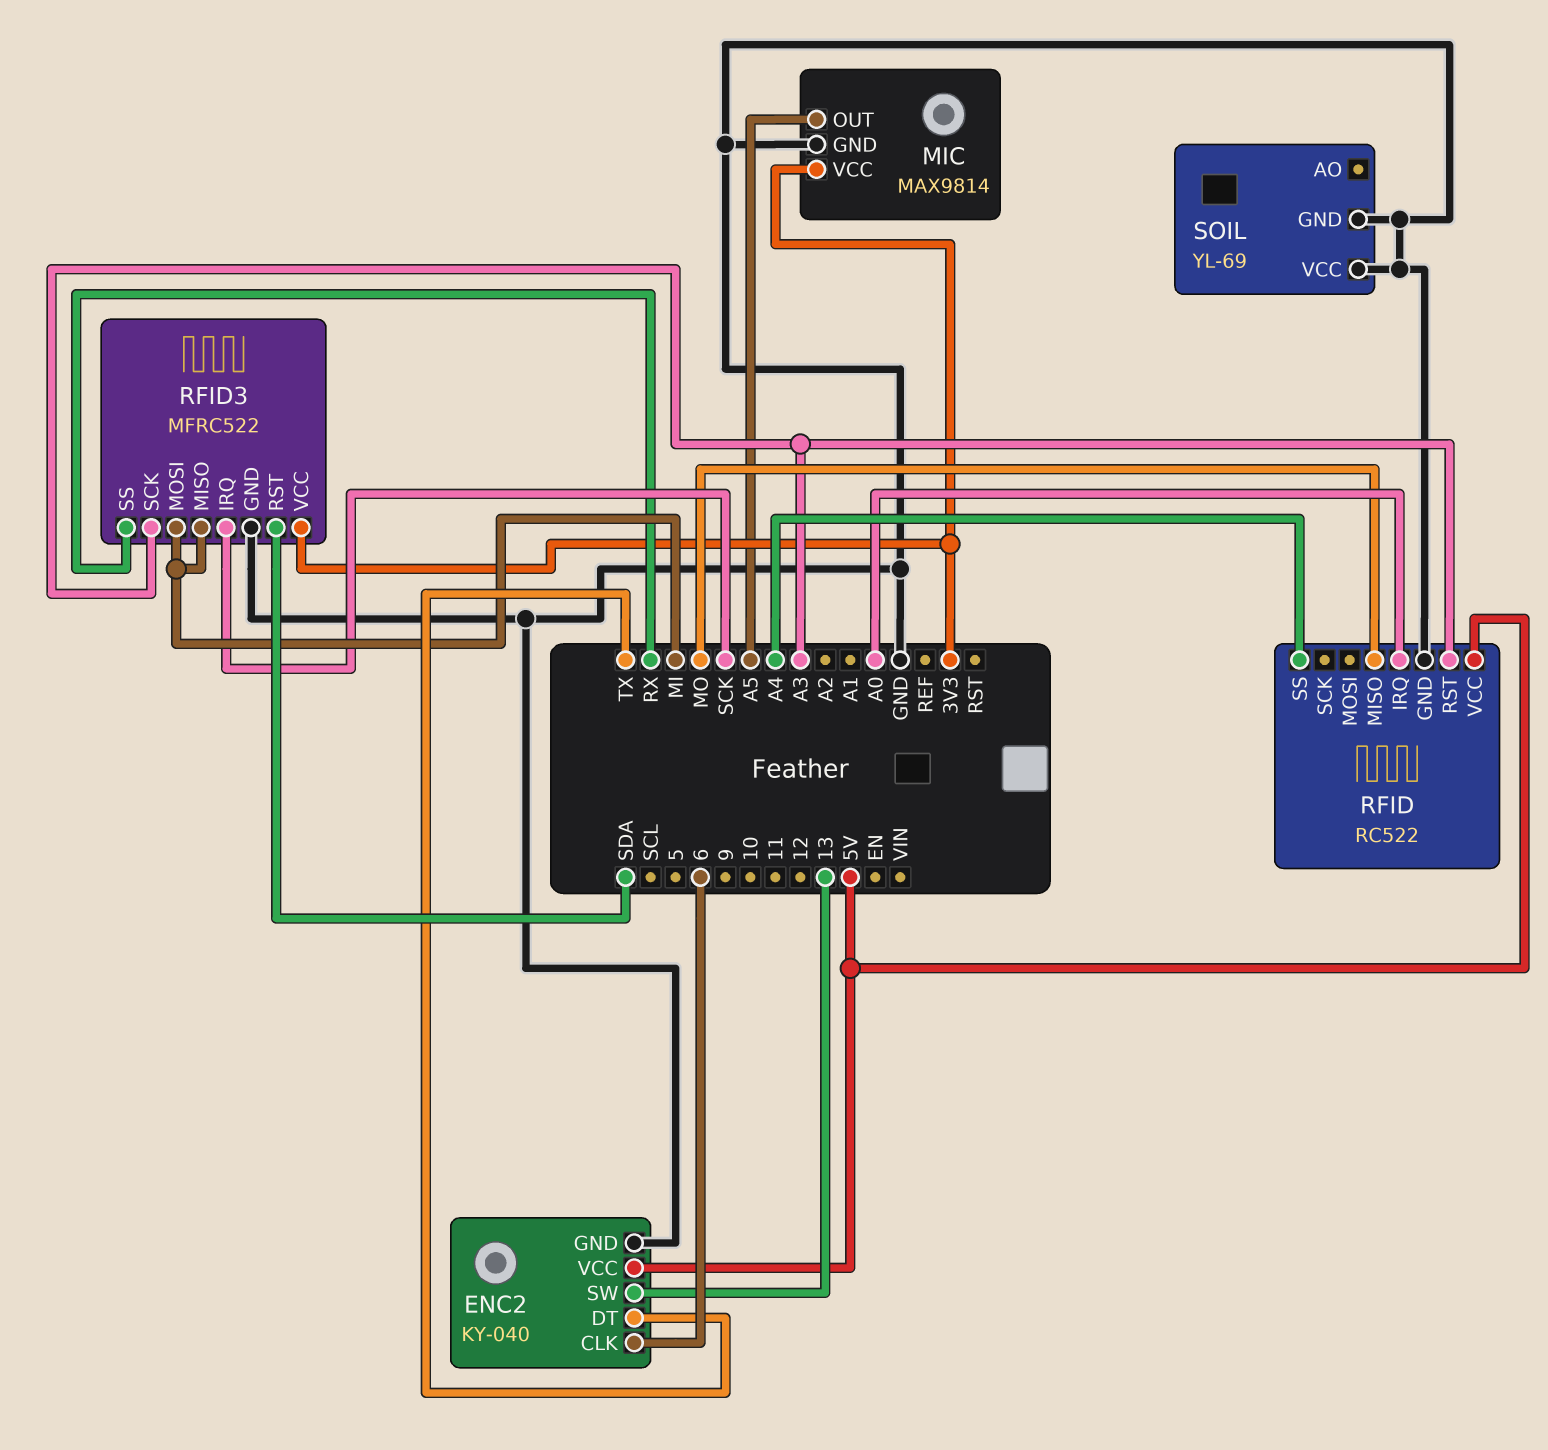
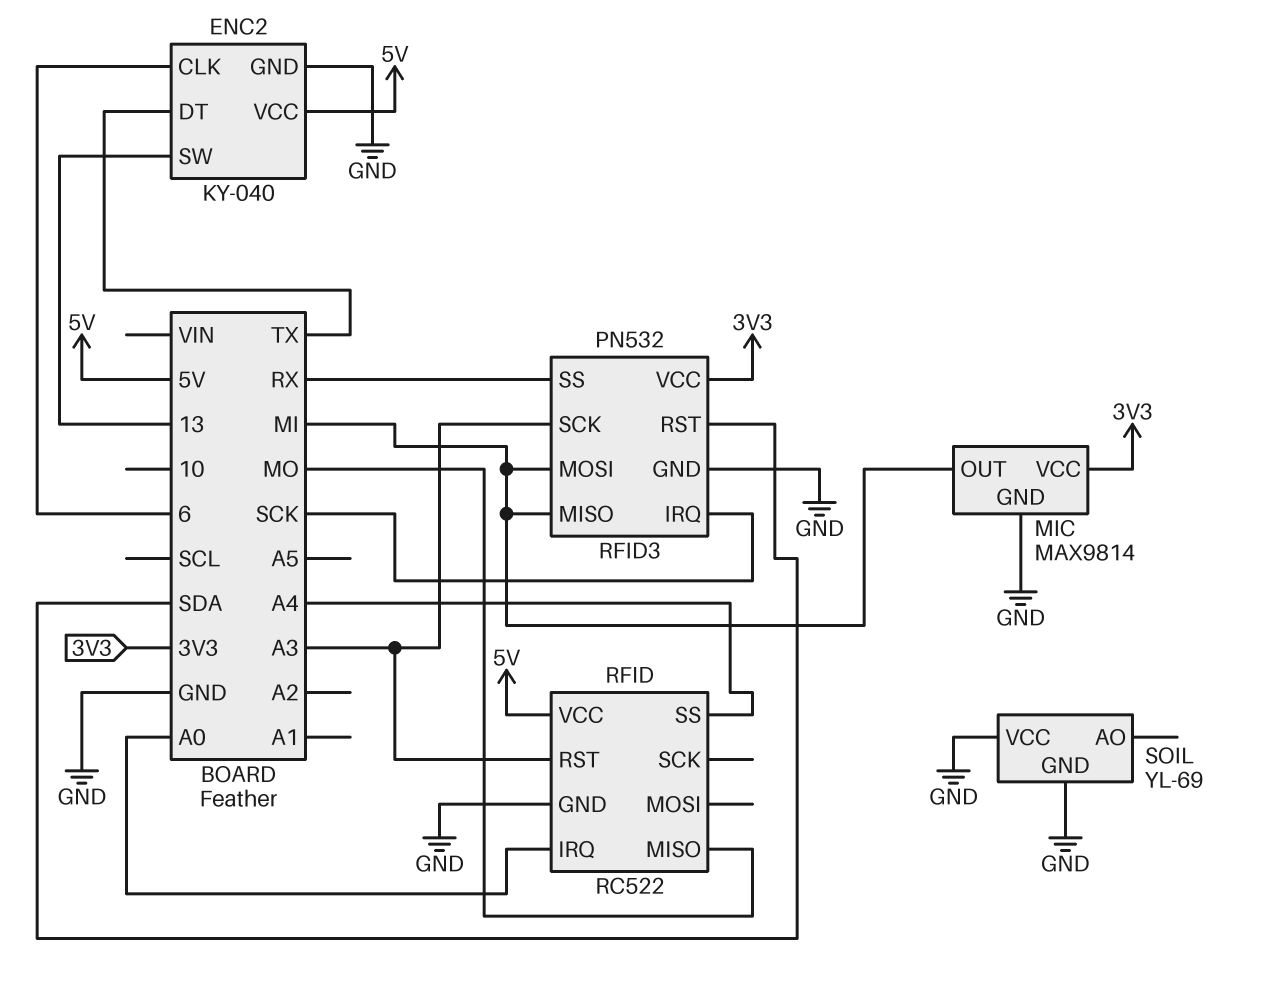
MIC pin OUT: A5 -> MI
RFID3: MFRC522 -> PN532

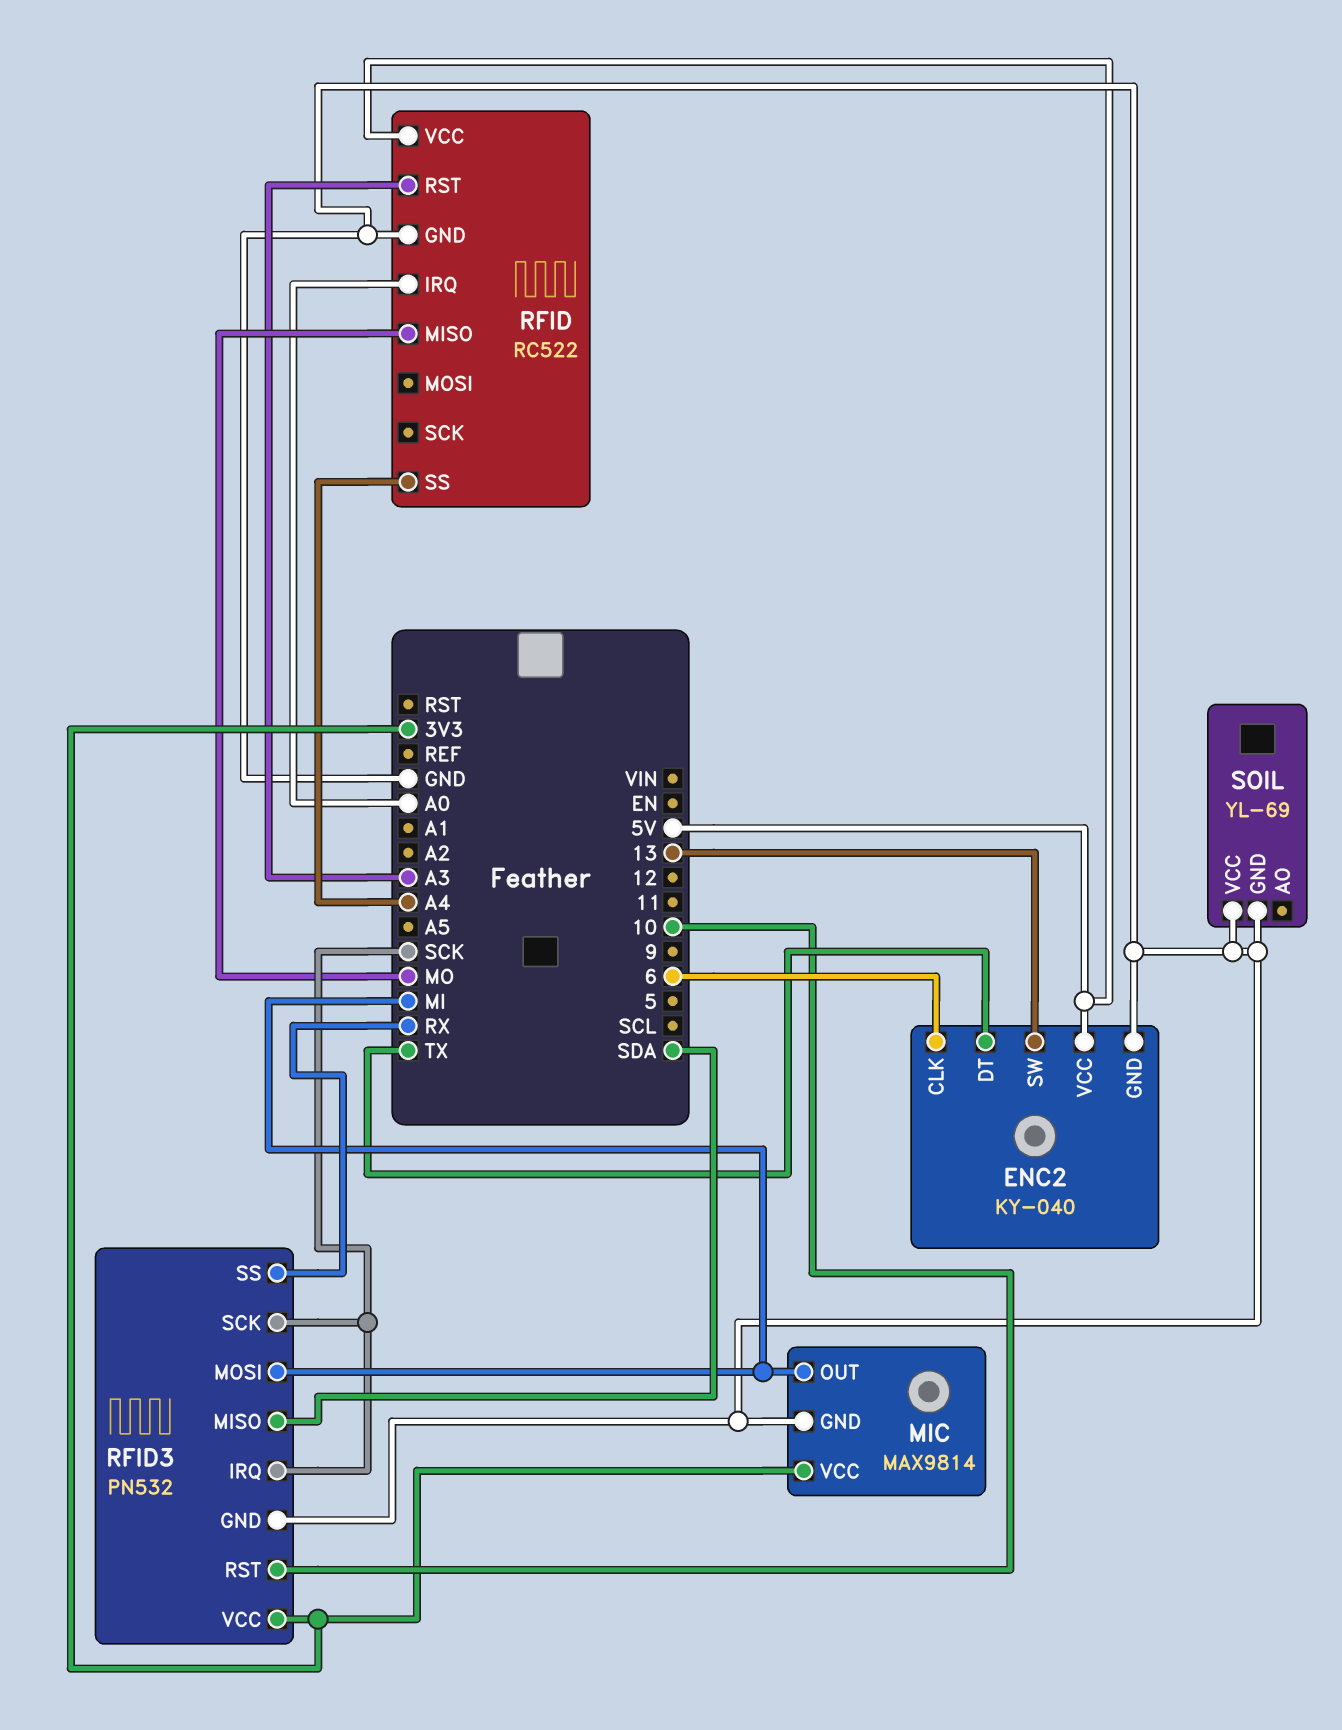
RFID3 pin MISO: MI -> SDA
RFID3 pin RST: SDA -> 10
RFID3 pin SCK: A3 -> SCK

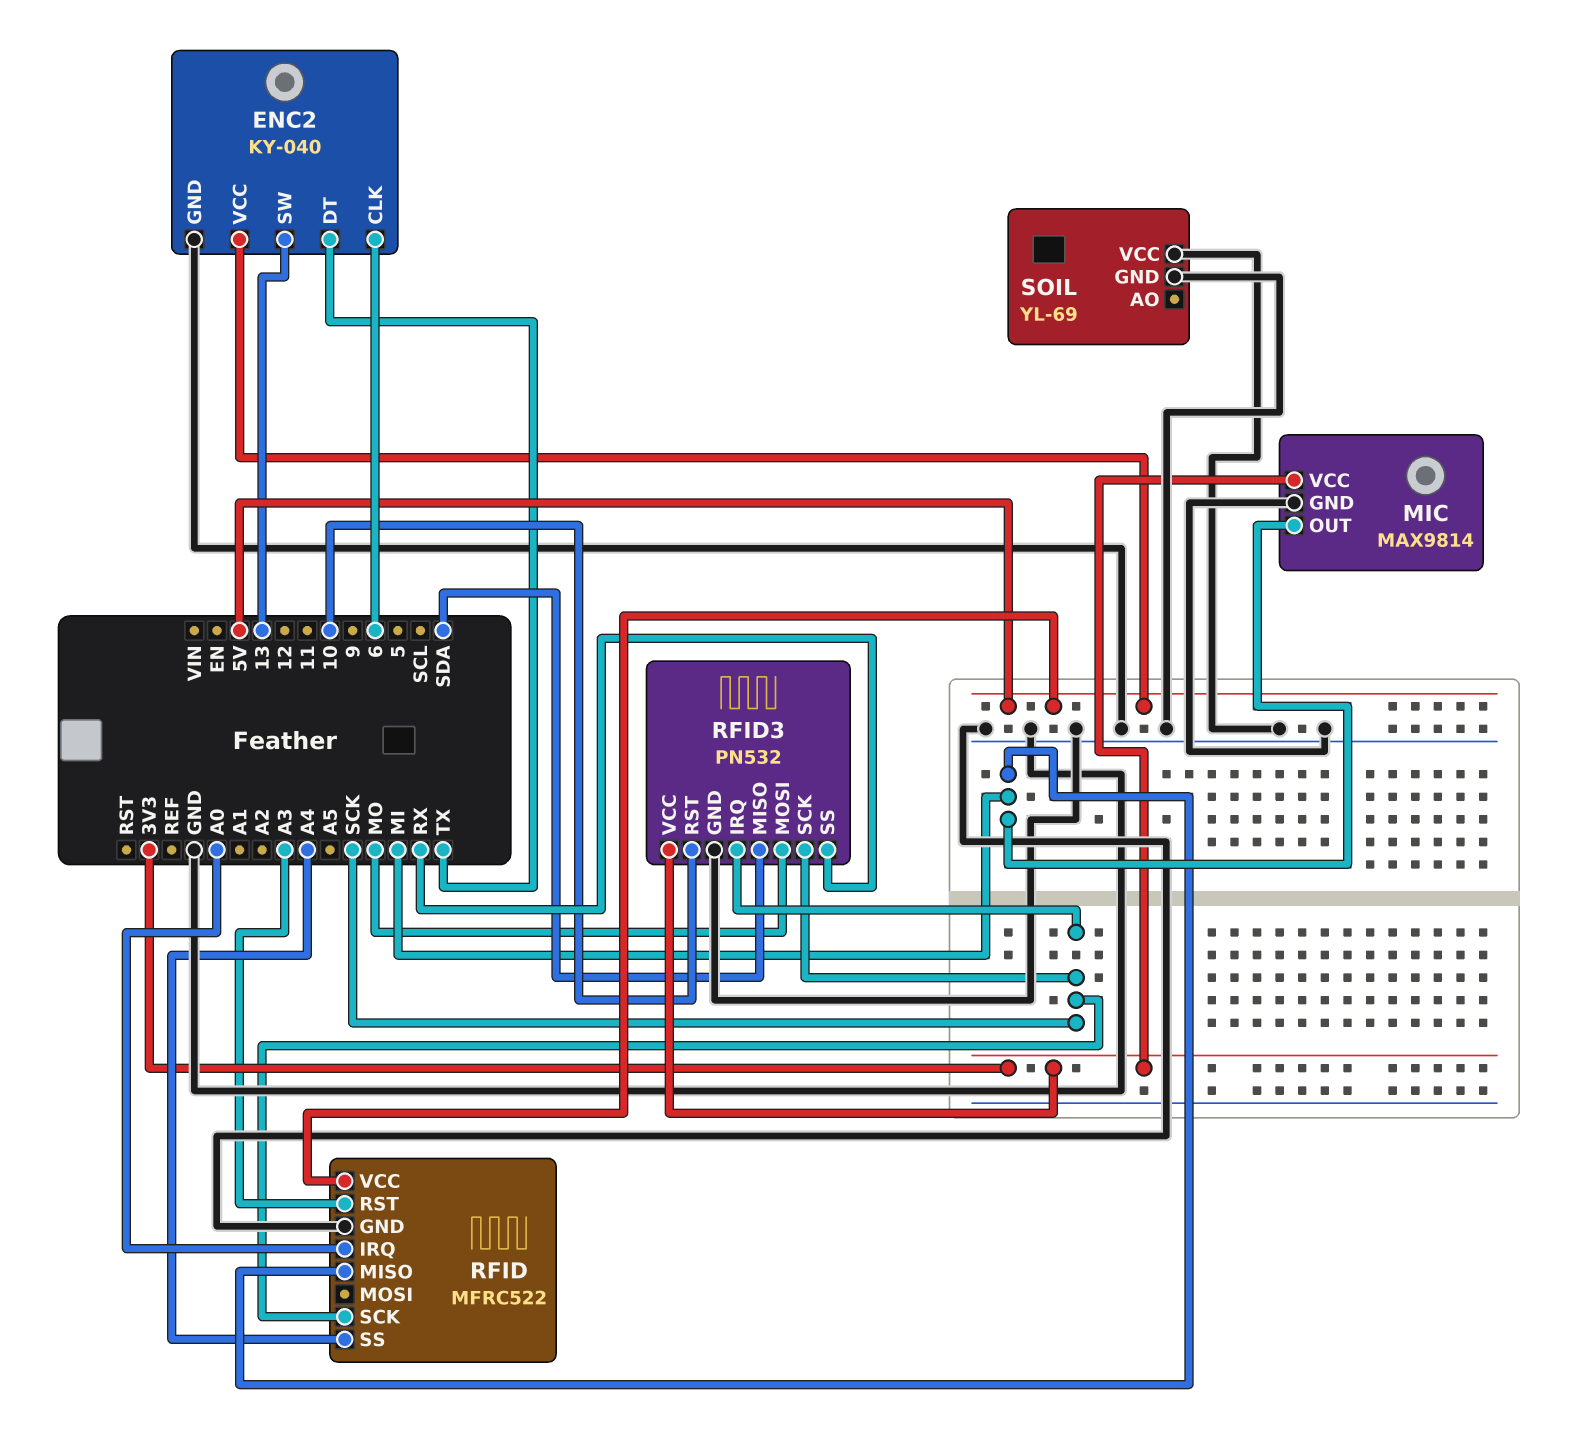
RFID: RC522 -> MFRC522
RFID pin MISO: MO -> MI
RFID pin SCK: none -> SCK
RFID3 pin MOSI: MI -> MO

